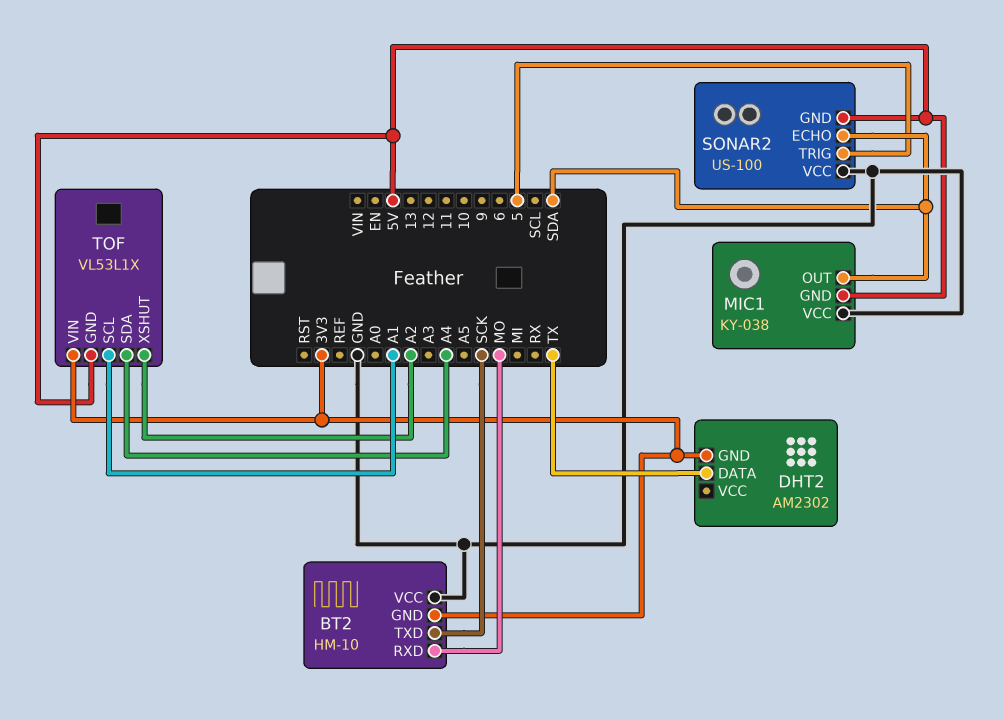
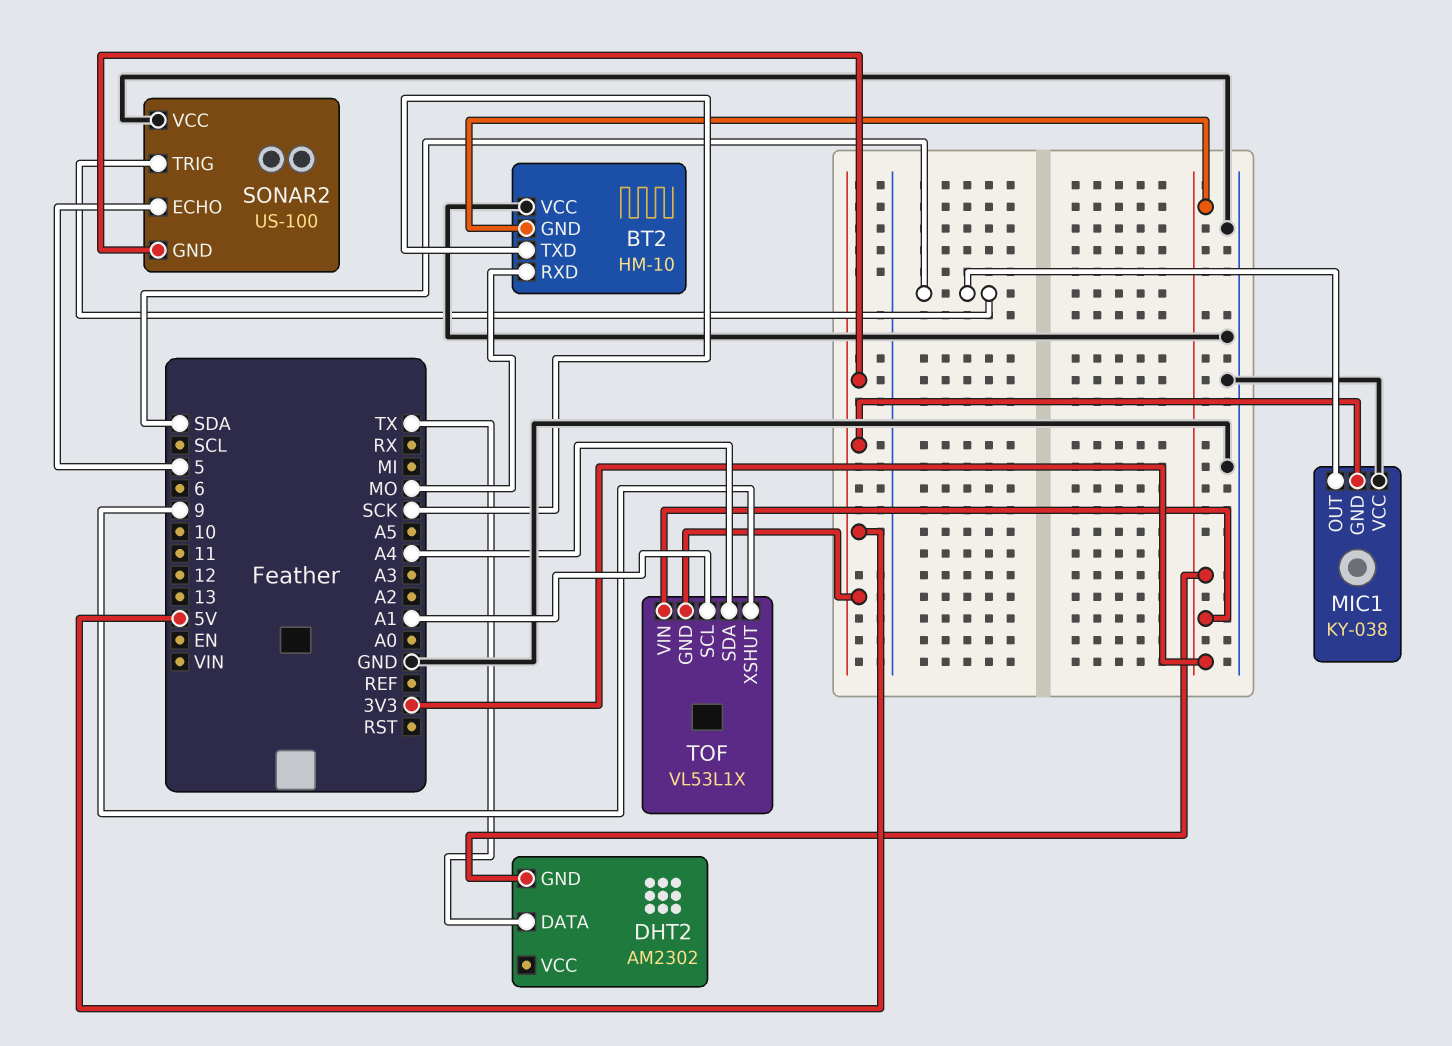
SONAR2 pin ECHO: SDA -> 5
SONAR2 pin TRIG: 5 -> SDA
TOF pin XSHUT: A2 -> 9

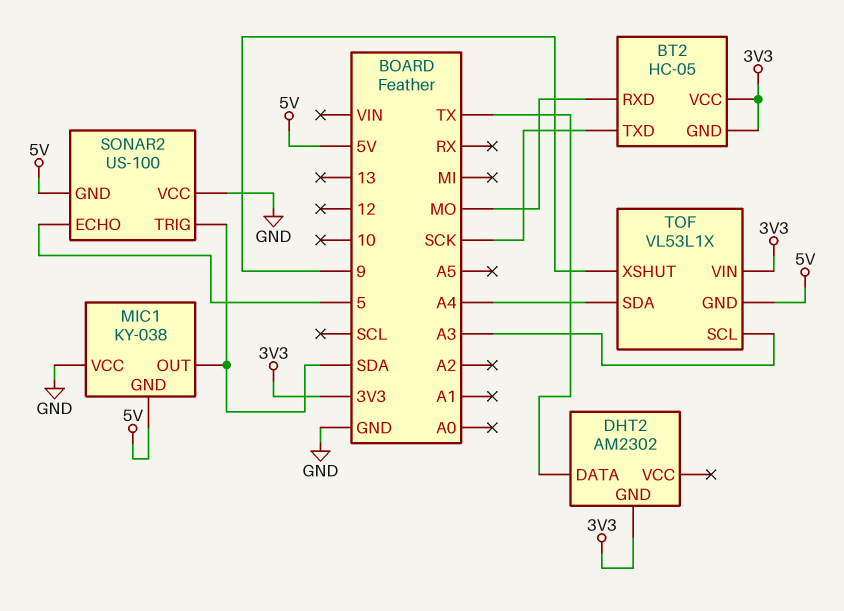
BT2: HM-10 -> HC-05
BT2 pin VCC: GND -> 3V3
TOF pin SCL: A1 -> A3

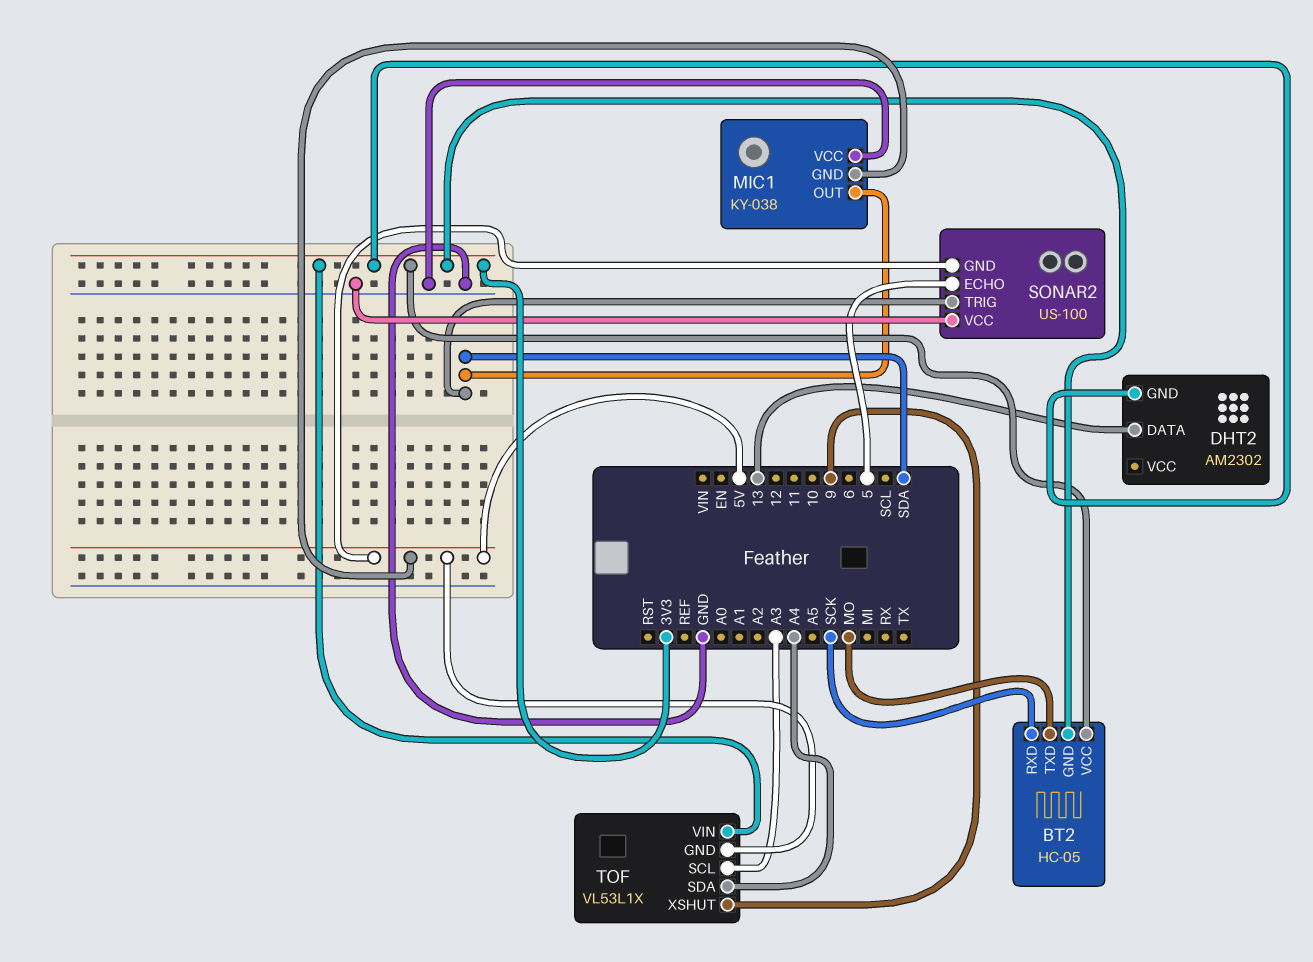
BT2 pin RXD: MO -> SCK
BT2 pin TXD: SCK -> MO
DHT2 pin DATA: TX -> 13

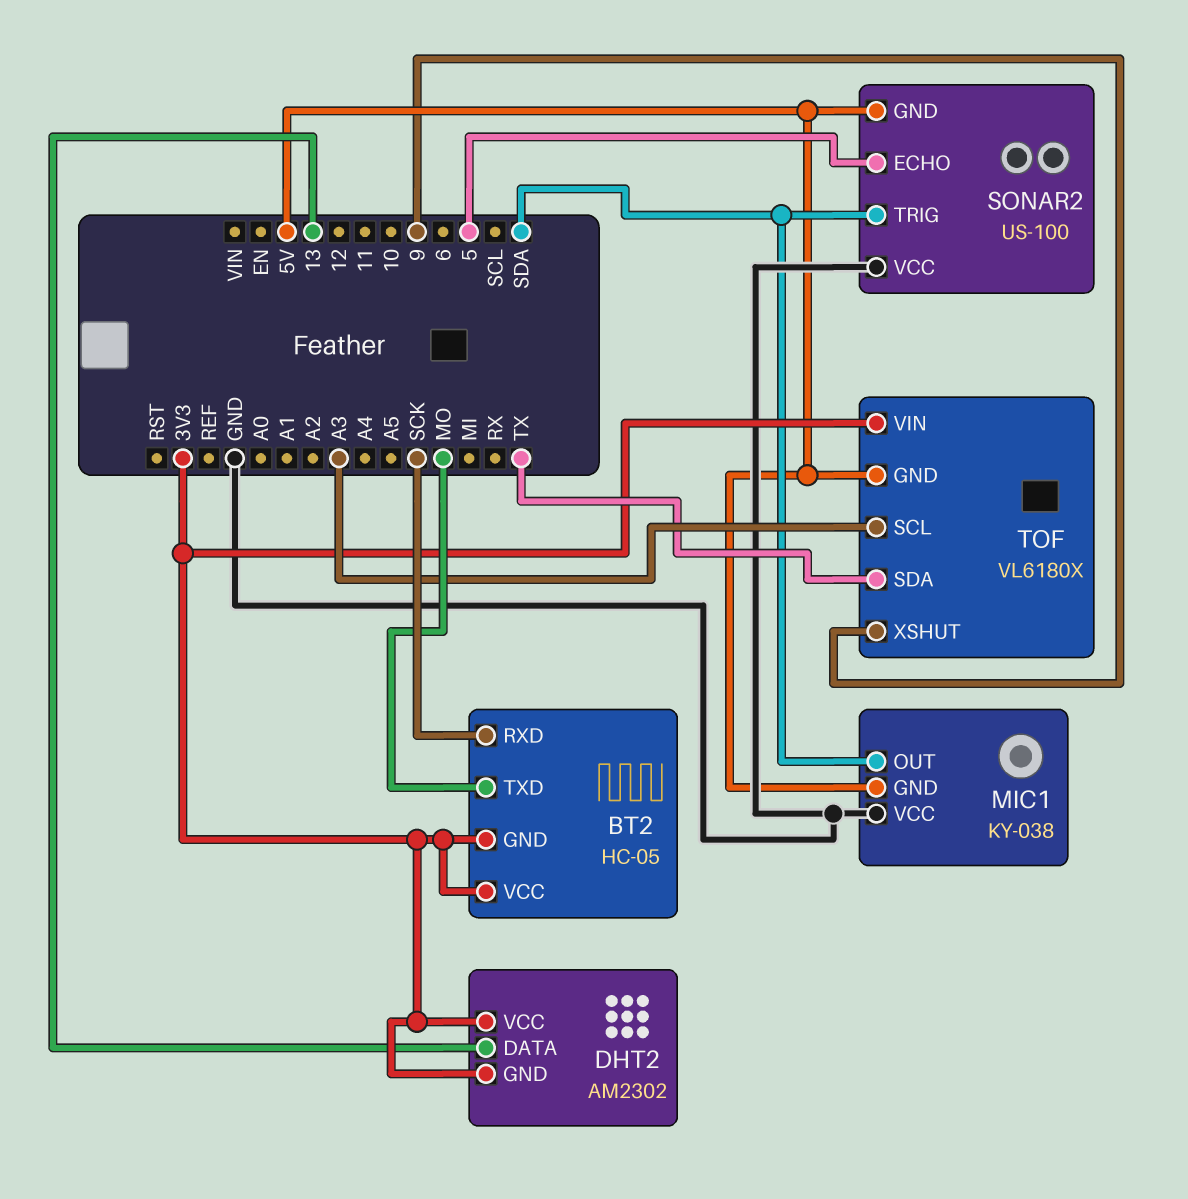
DHT2 pin VCC: none -> 3V3
TOF: VL53L1X -> VL6180X
TOF pin SDA: A4 -> TX

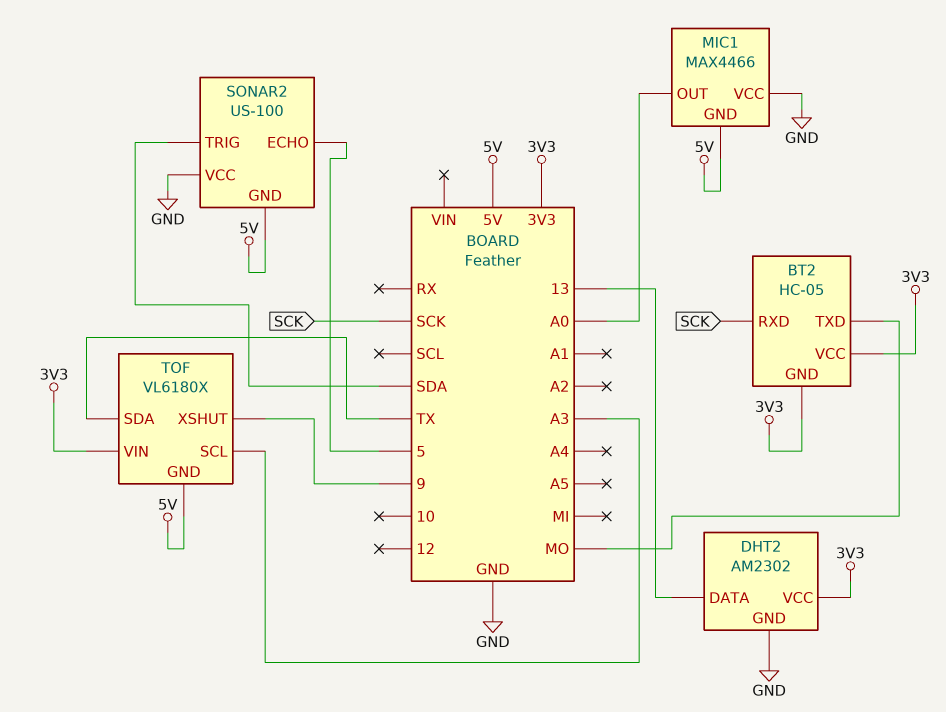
DHT2 pin GND: 3V3 -> GND
MIC1: KY-038 -> MAX4466
MIC1 pin OUT: SDA -> A0

